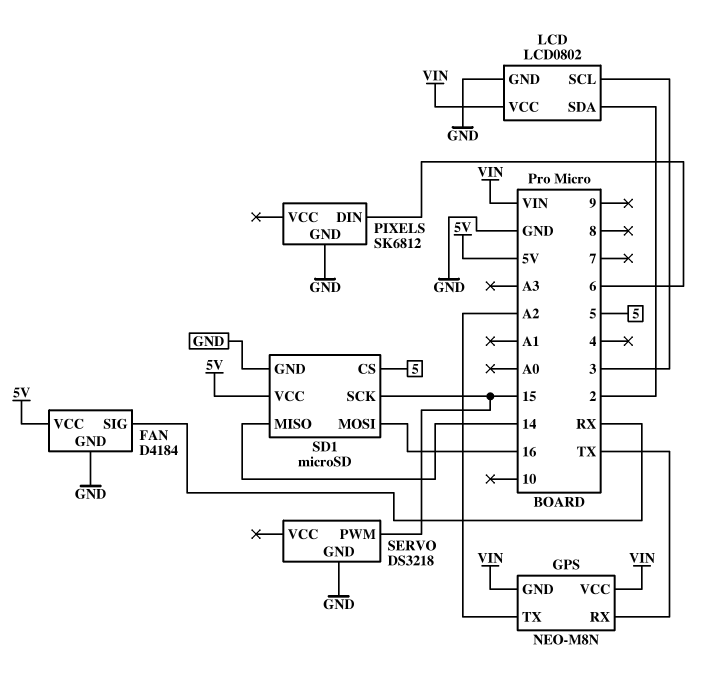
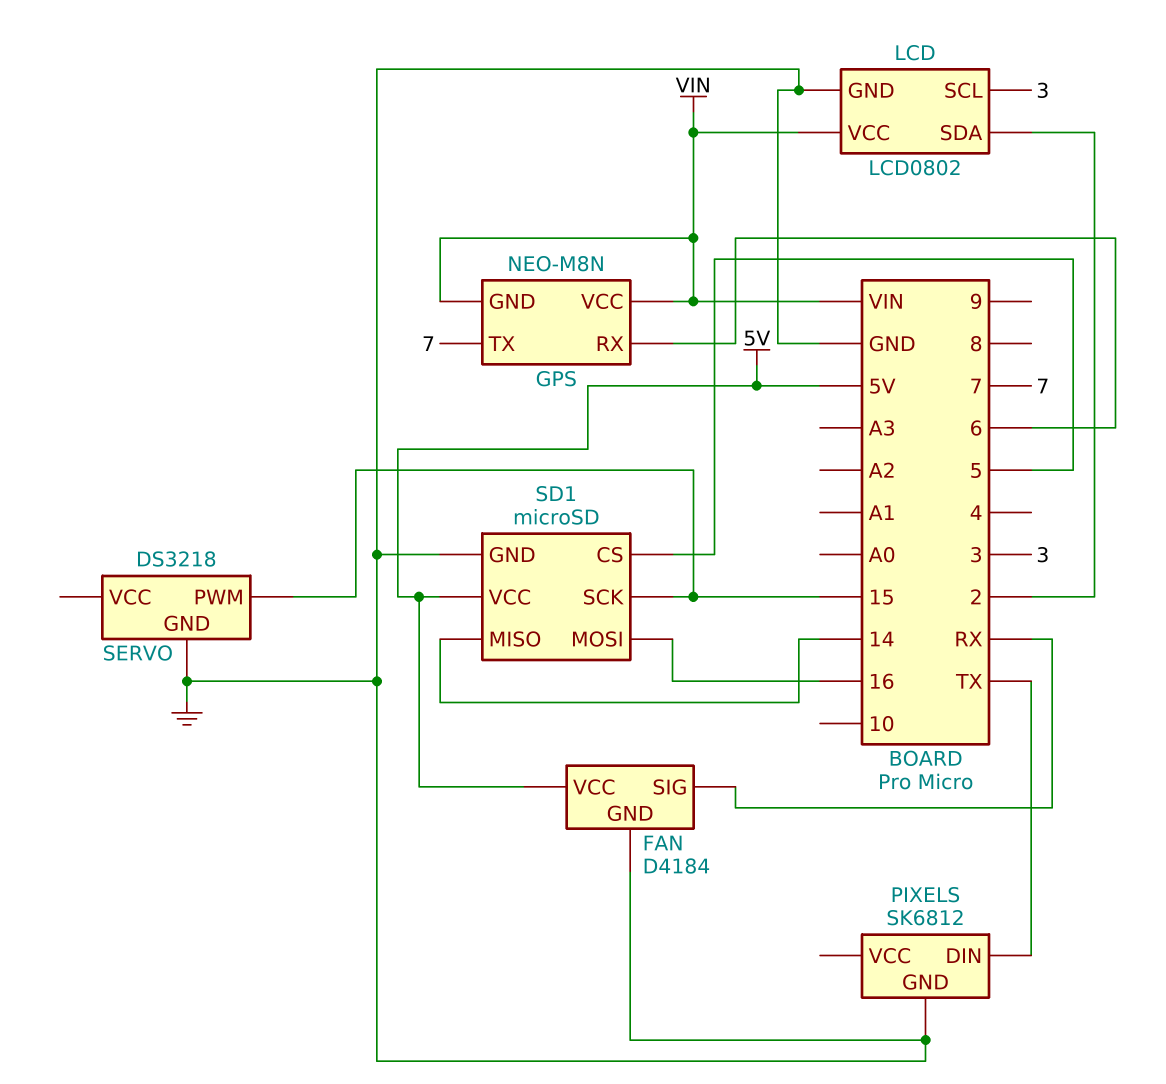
GPS pin RX: TX -> 6
GPS pin TX: A2 -> 7
PIXELS pin DIN: 6 -> TX

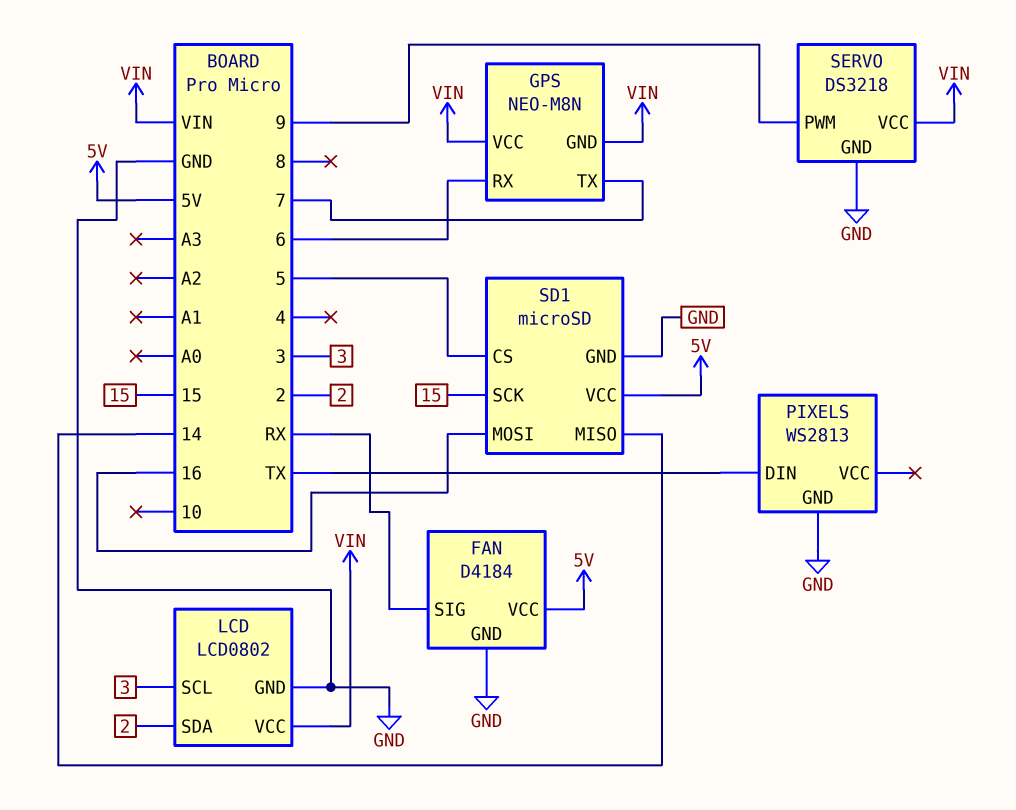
PIXELS: SK6812 -> WS2813
SERVO pin PWM: 15 -> 9
SERVO pin VCC: none -> VIN

